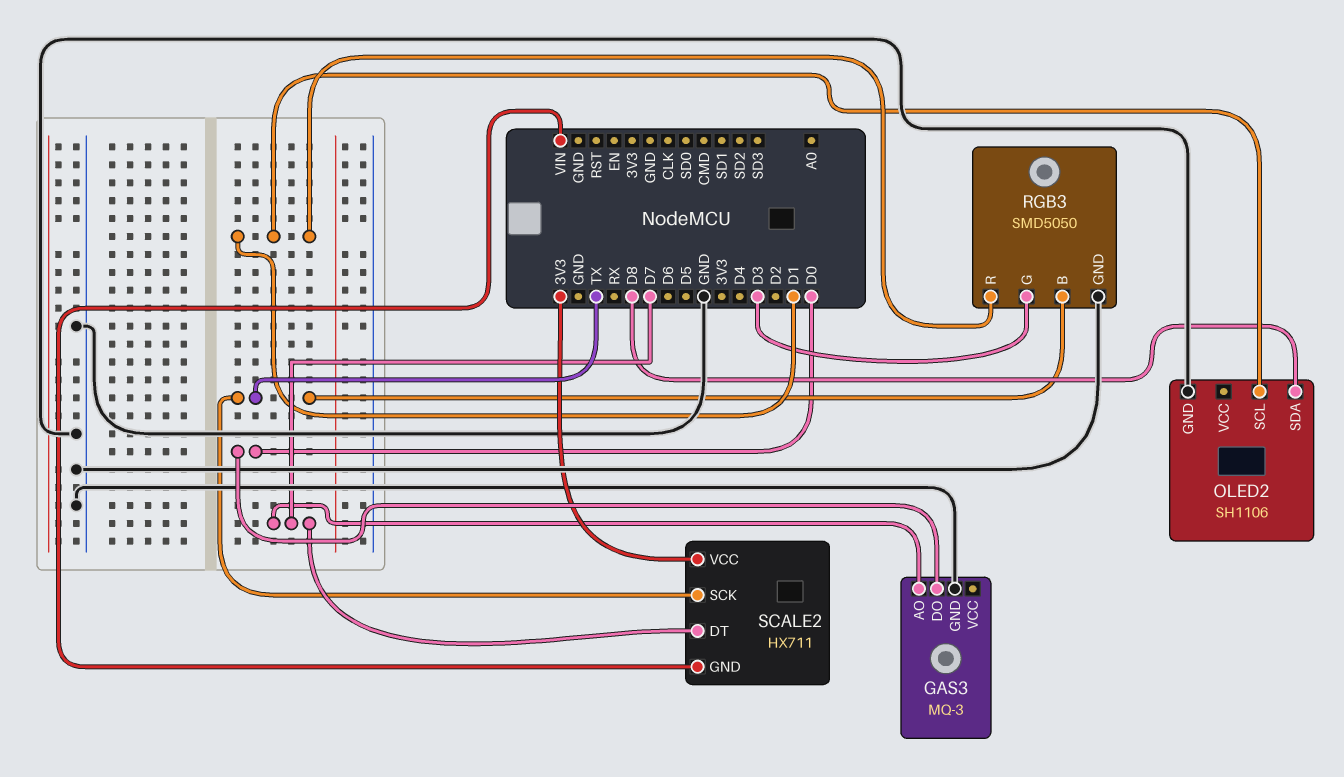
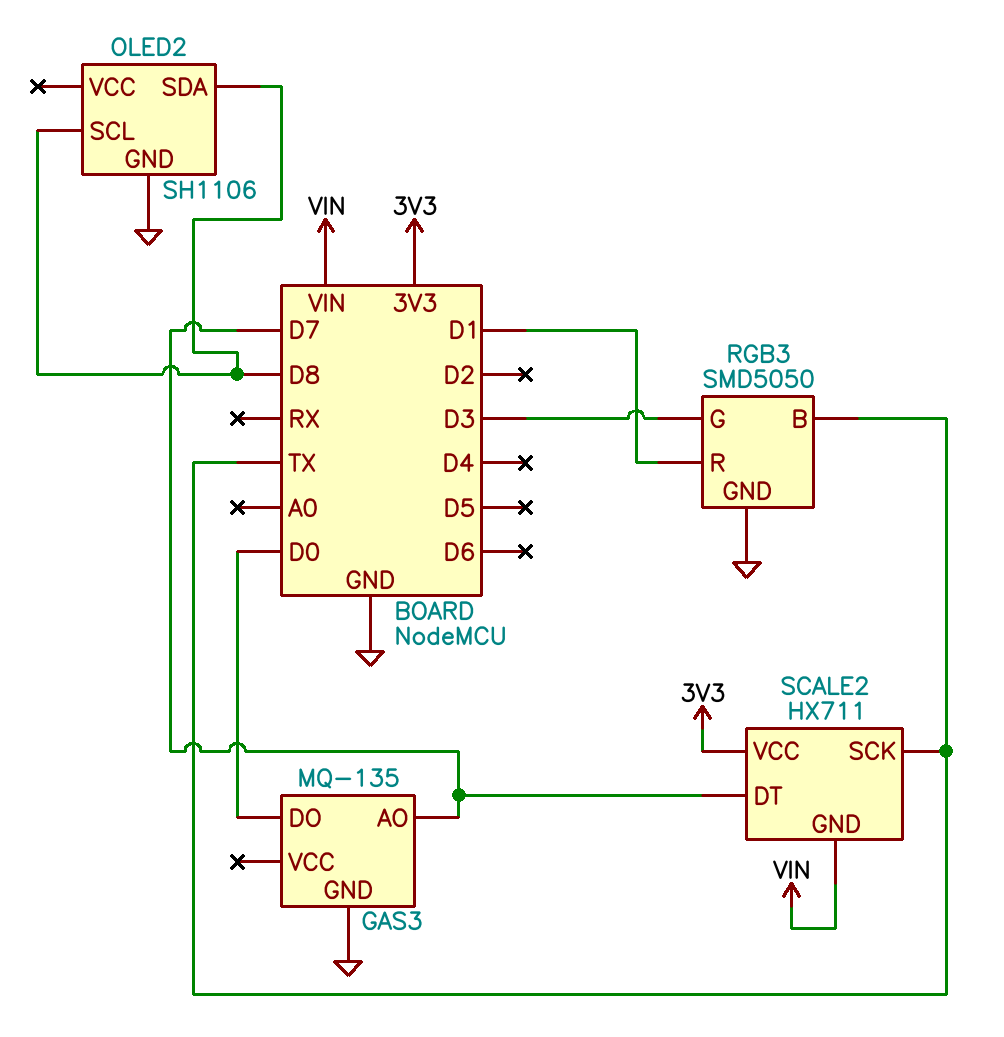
GAS3: MQ-3 -> MQ-135
OLED2 pin SCL: D1 -> D8

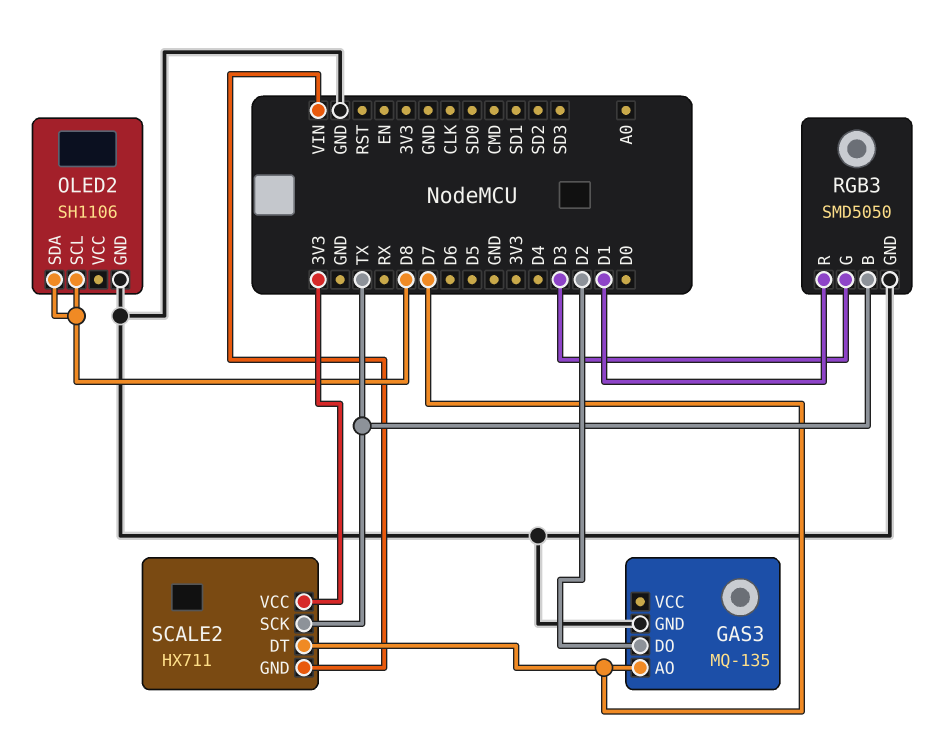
GAS3 pin DO: D0 -> D2

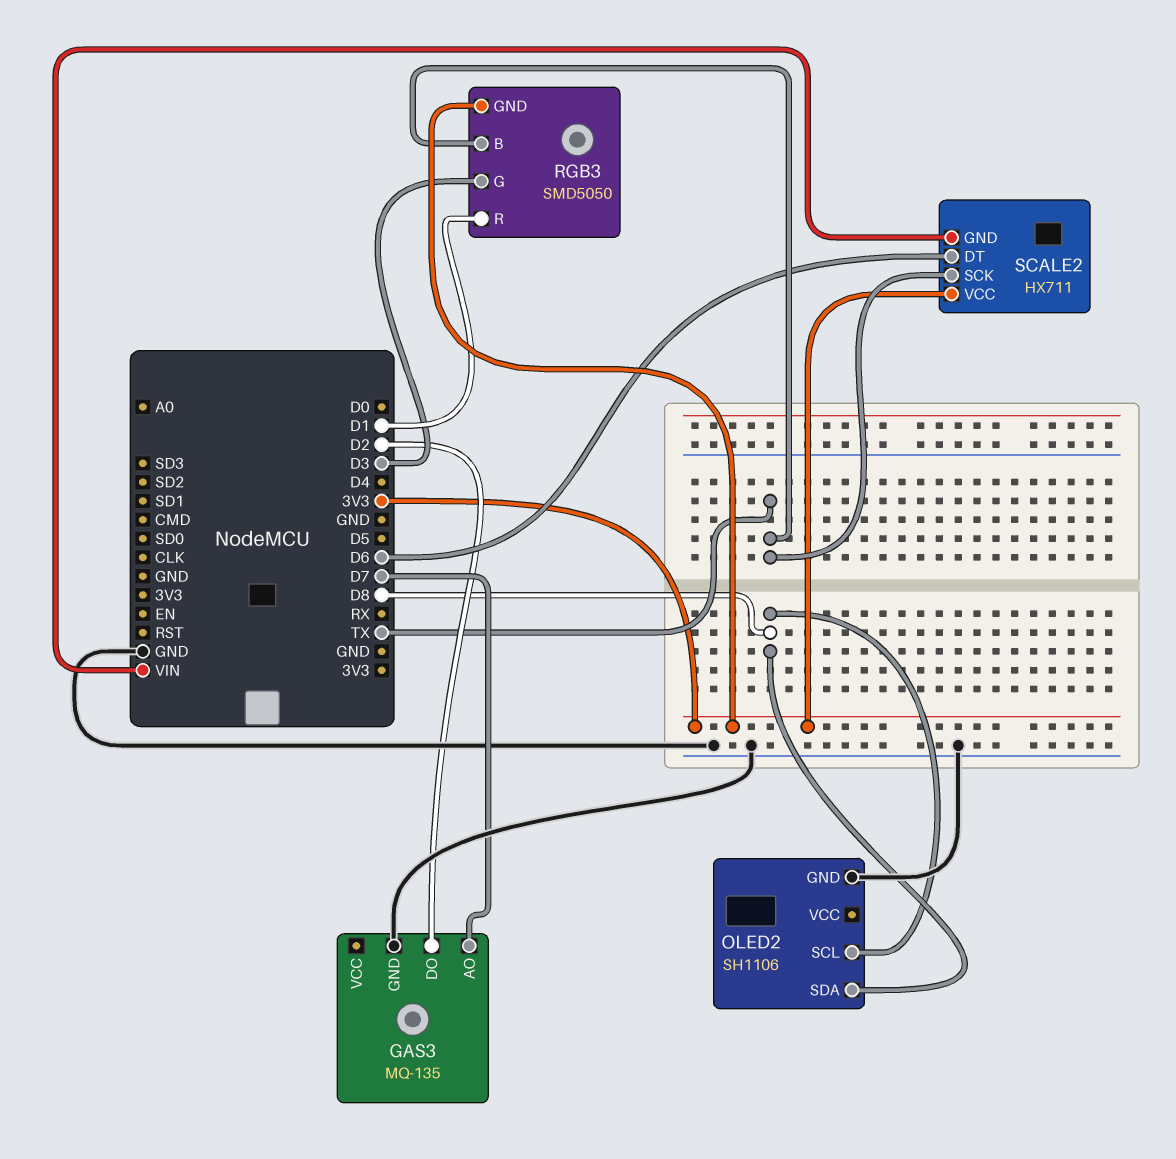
RGB3 pin GND: GND -> 3V3
SCALE2 pin DT: D7 -> D6

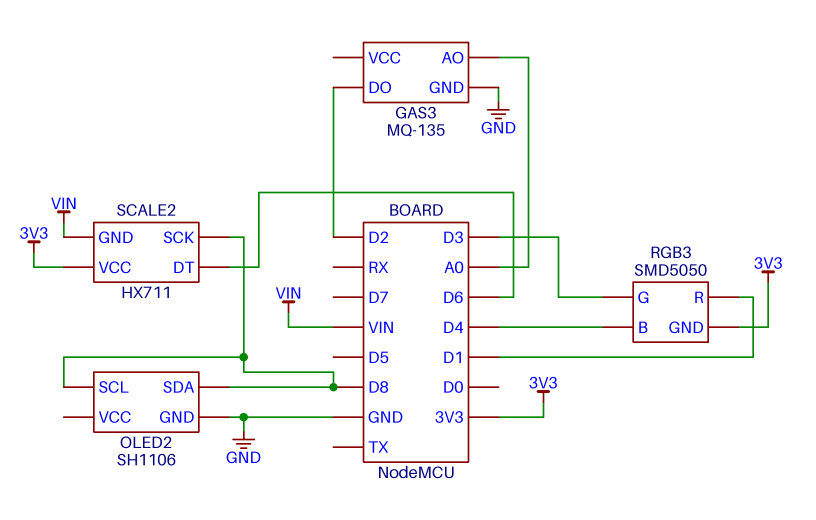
GAS3 pin AO: D7 -> A0
RGB3 pin B: TX -> D4
SCALE2 pin SCK: TX -> D8

